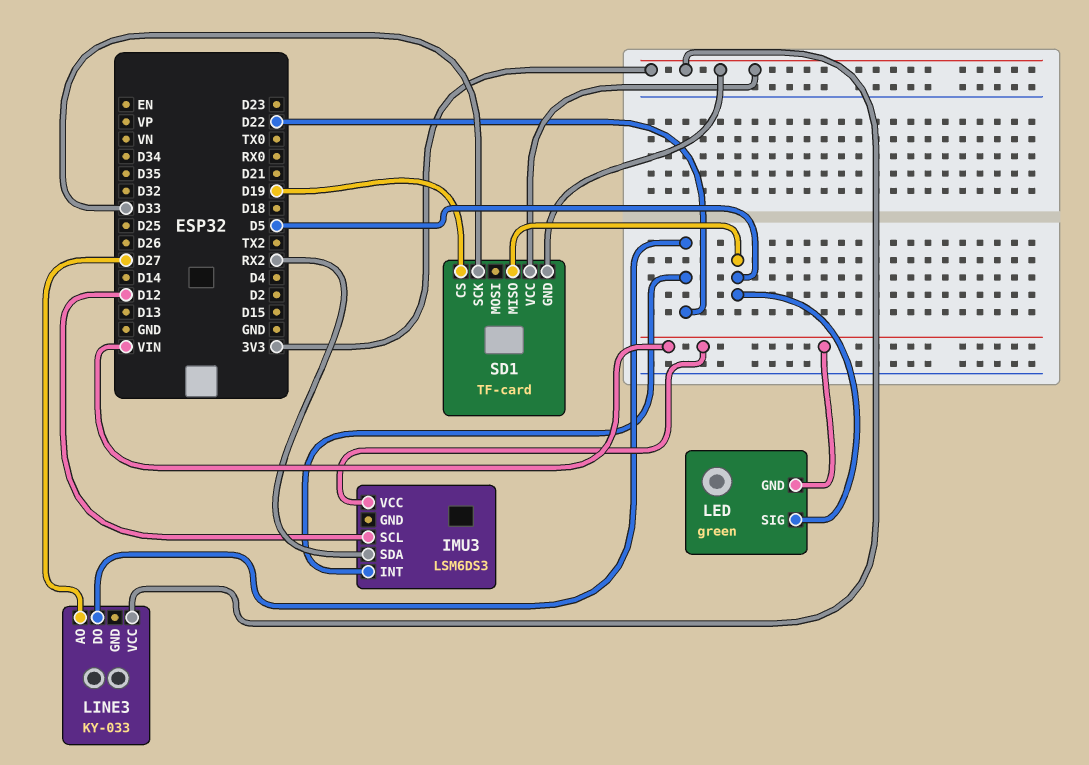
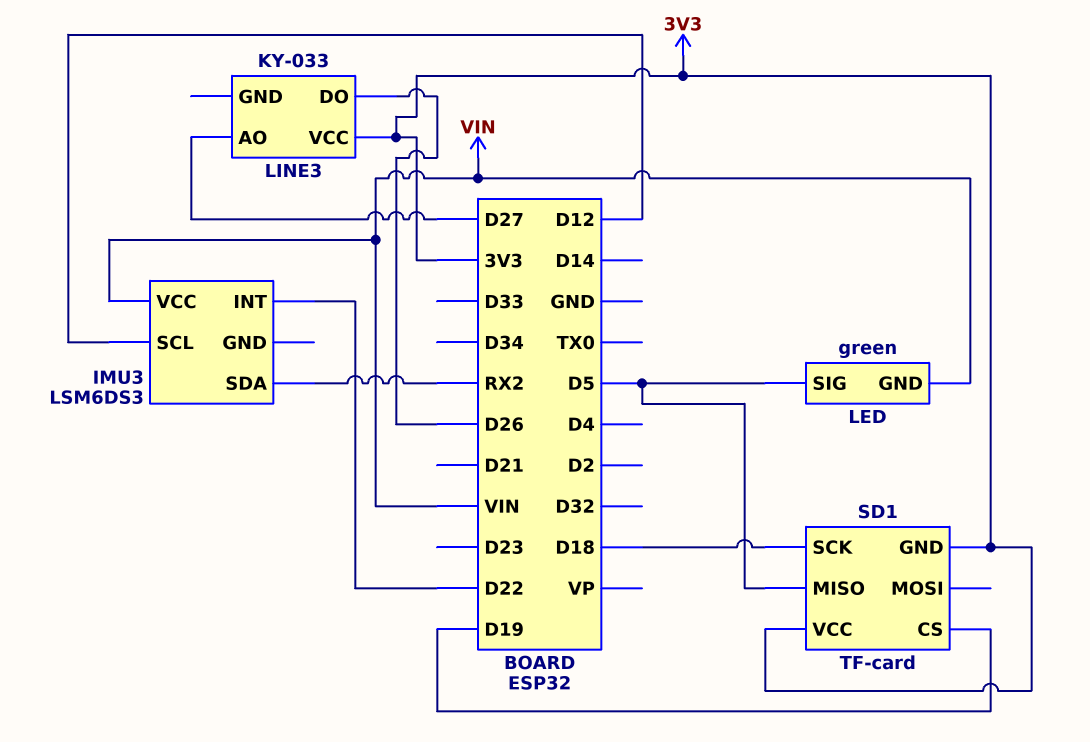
LINE3 pin DO: D22 -> D26
SD1 pin SCK: D33 -> D18

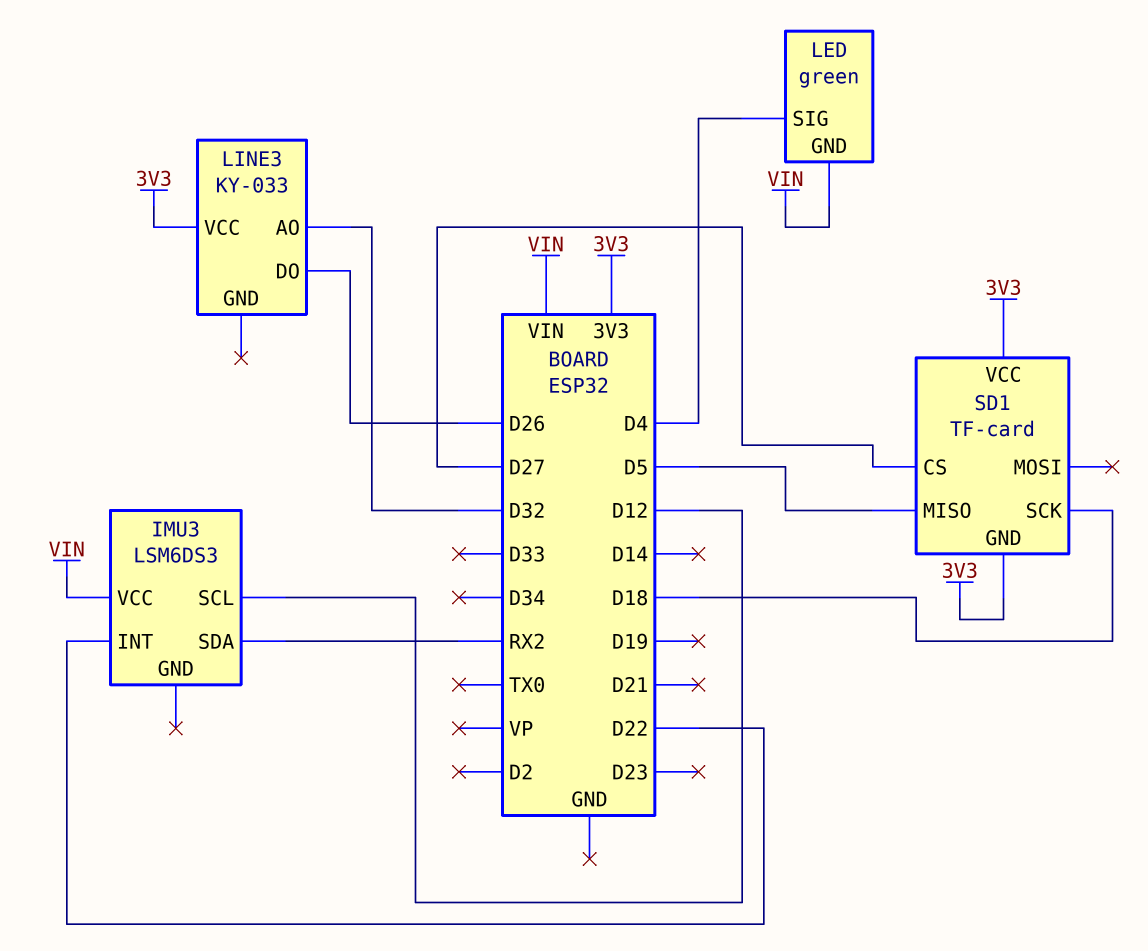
LED pin SIG: D5 -> D4
LINE3 pin AO: D27 -> D32
SD1 pin CS: D19 -> D27

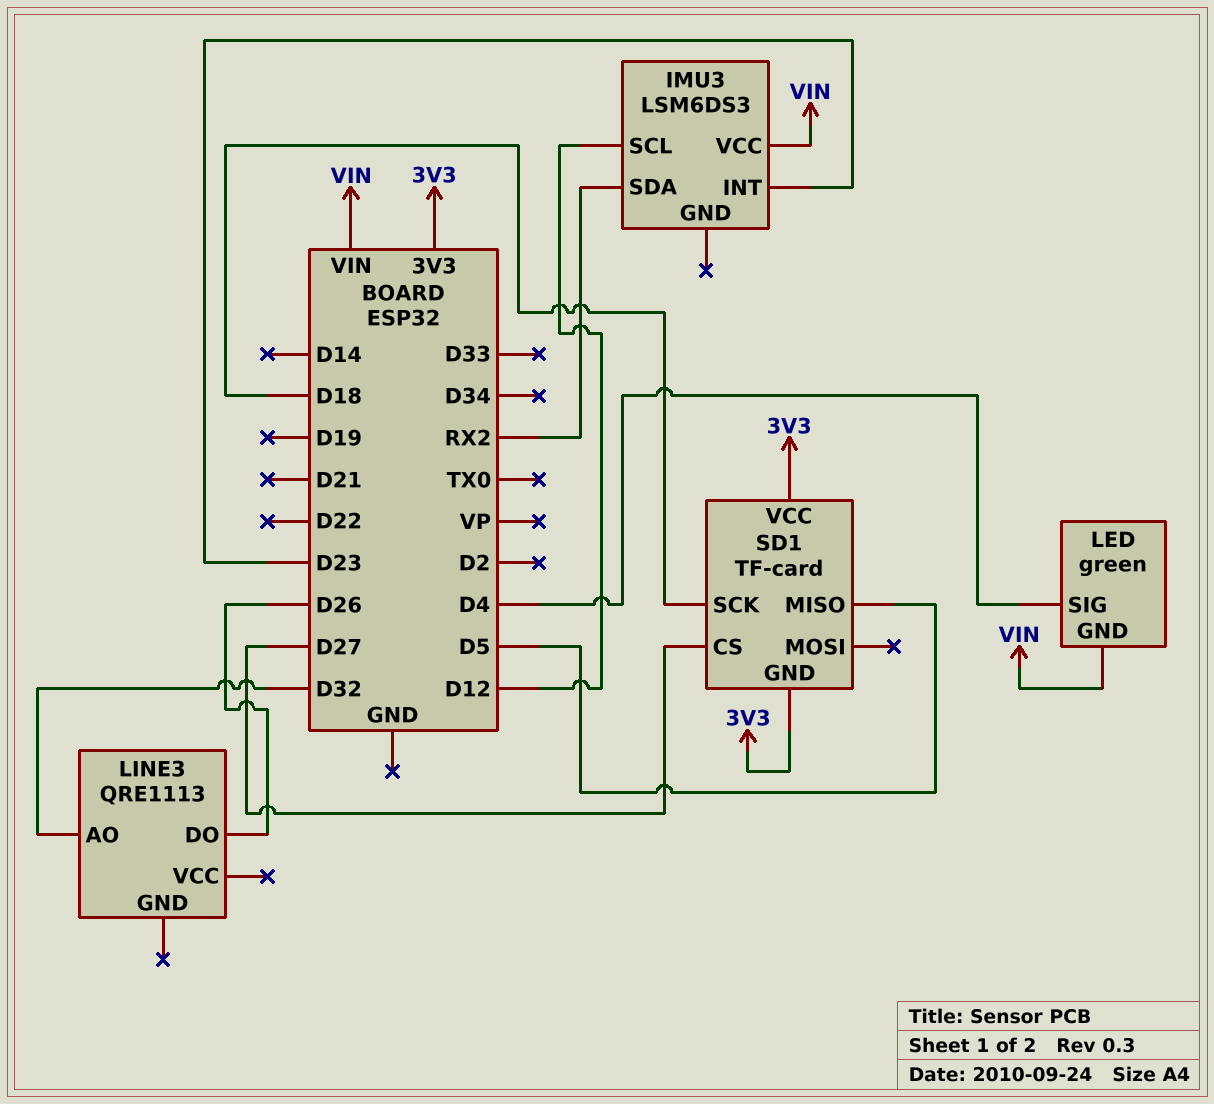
IMU3 pin INT: D22 -> D23
LINE3: KY-033 -> QRE1113
LINE3 pin VCC: 3V3 -> none

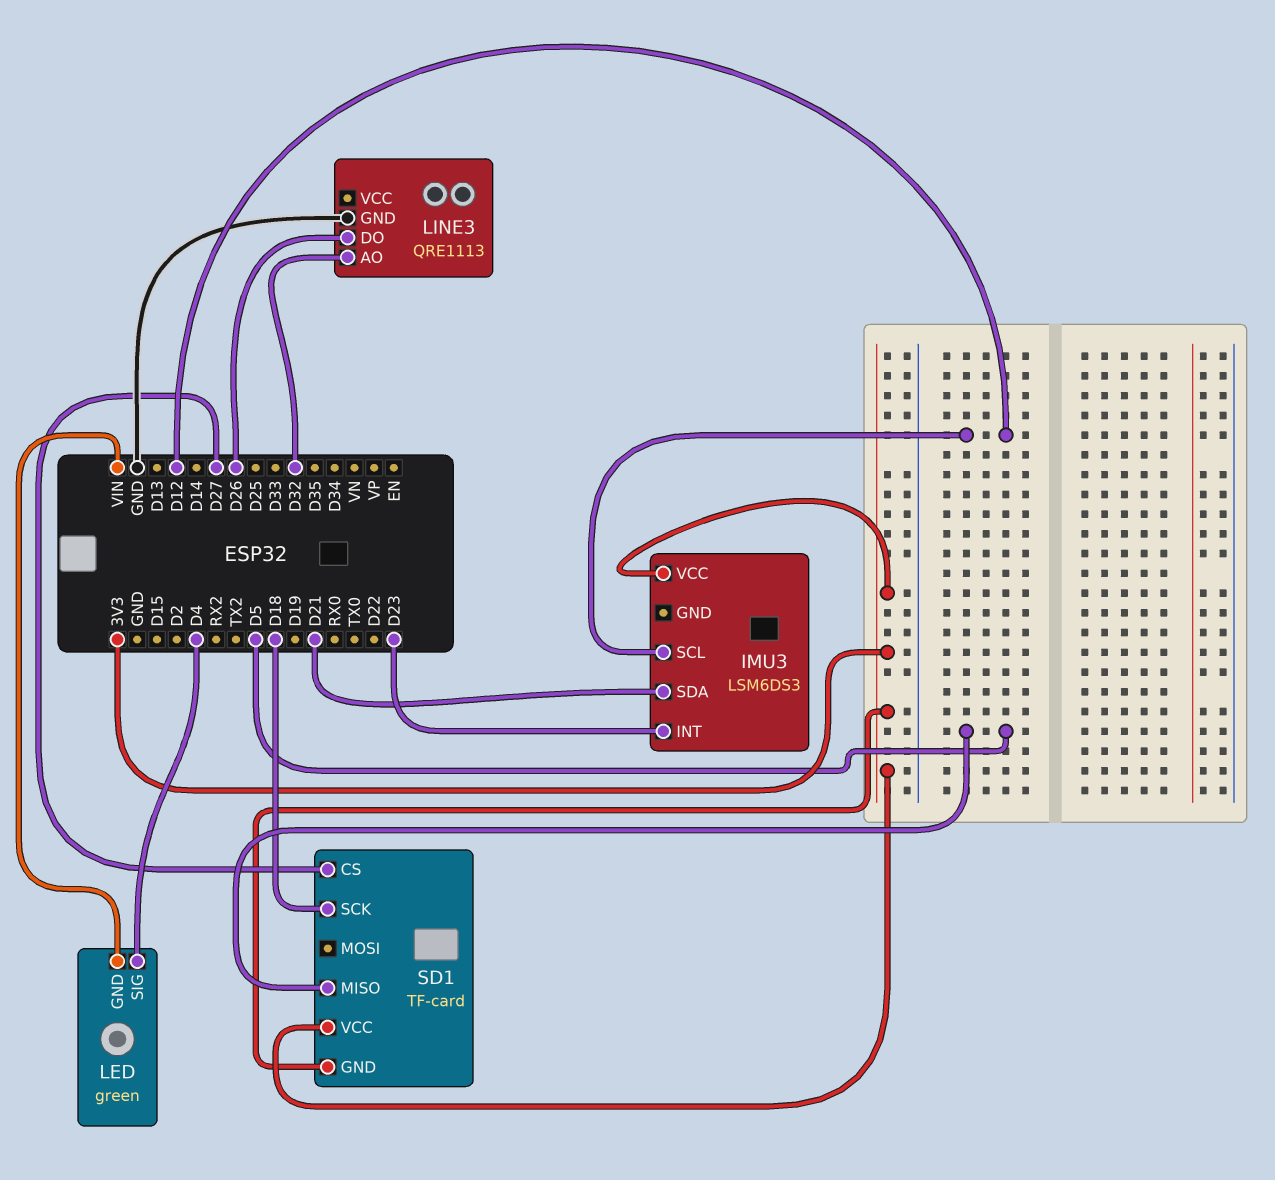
IMU3 pin SDA: RX2 -> D21
IMU3 pin VCC: VIN -> 3V3
LINE3 pin GND: none -> GND

